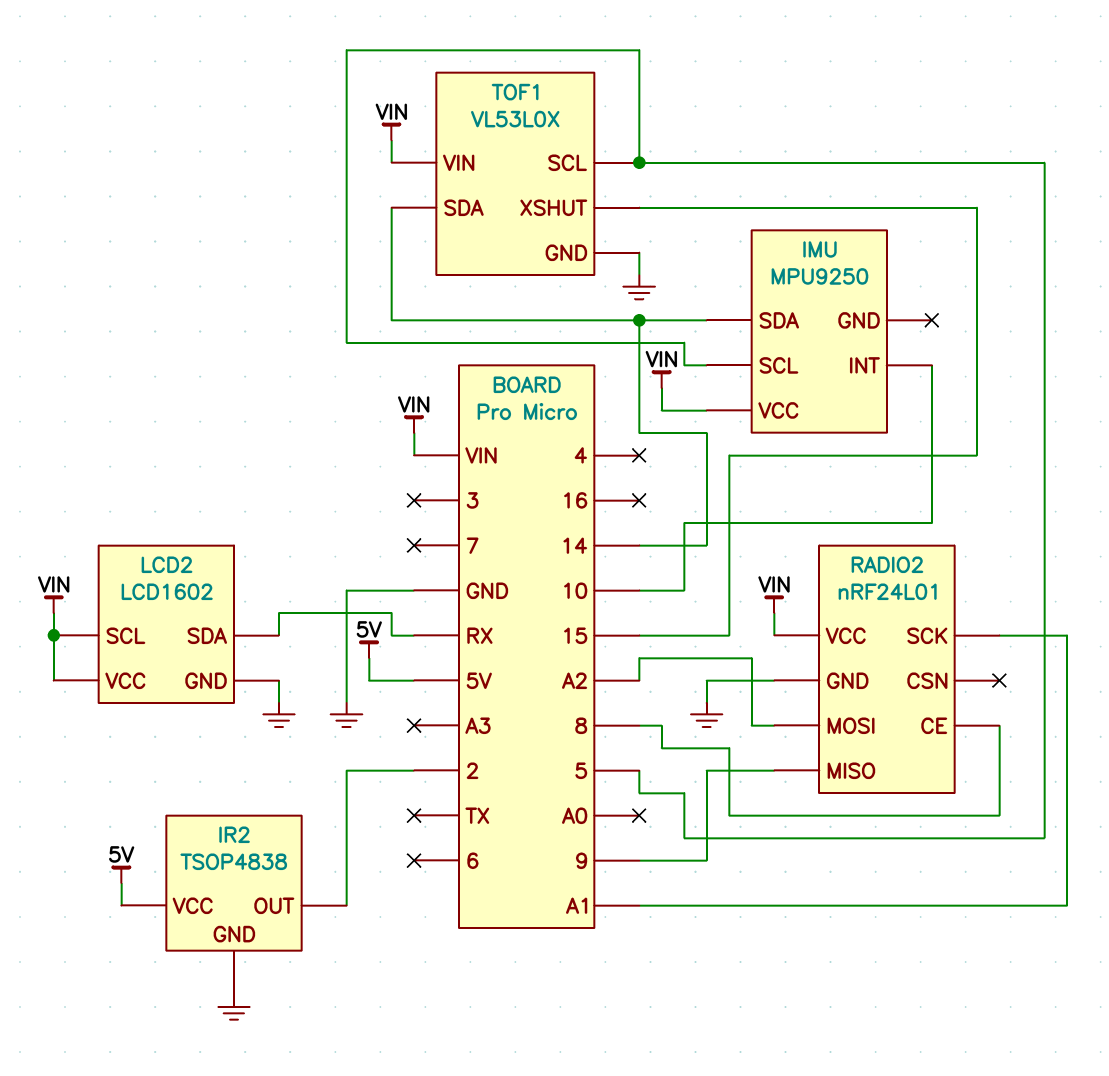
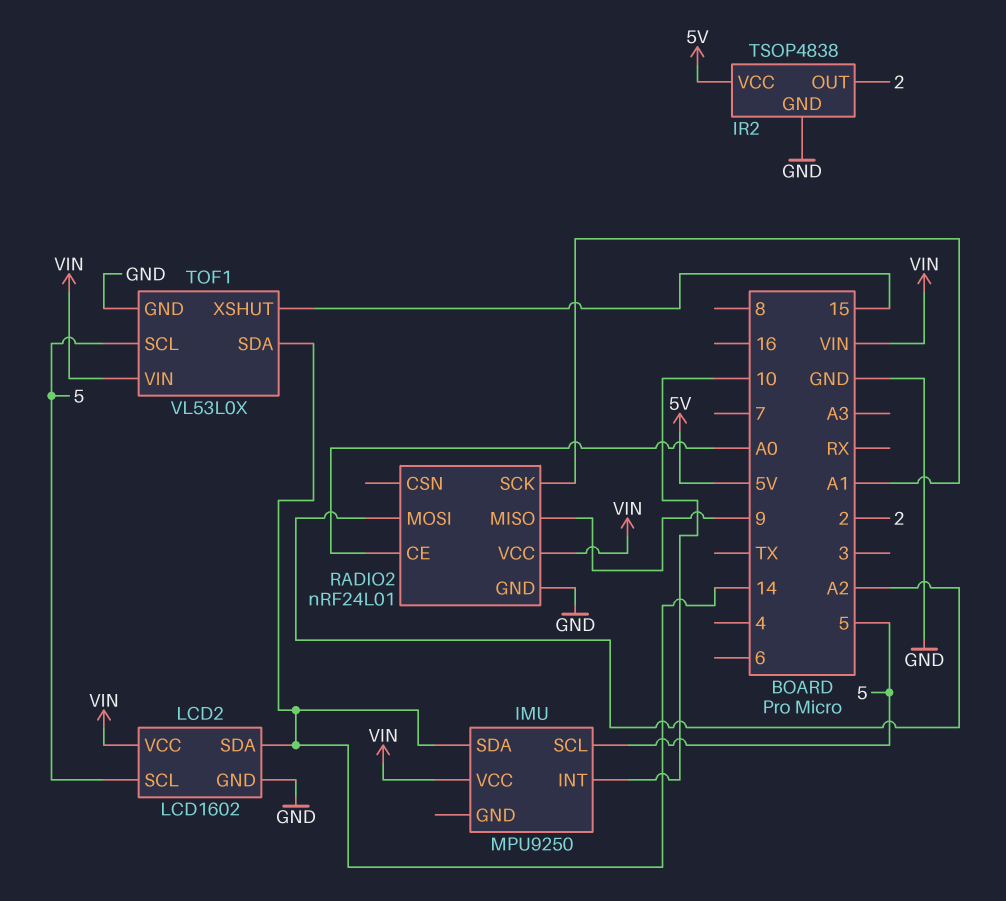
LCD2 pin SCL: VIN -> 5
LCD2 pin SDA: RX -> 14
RADIO2 pin CE: 8 -> A0

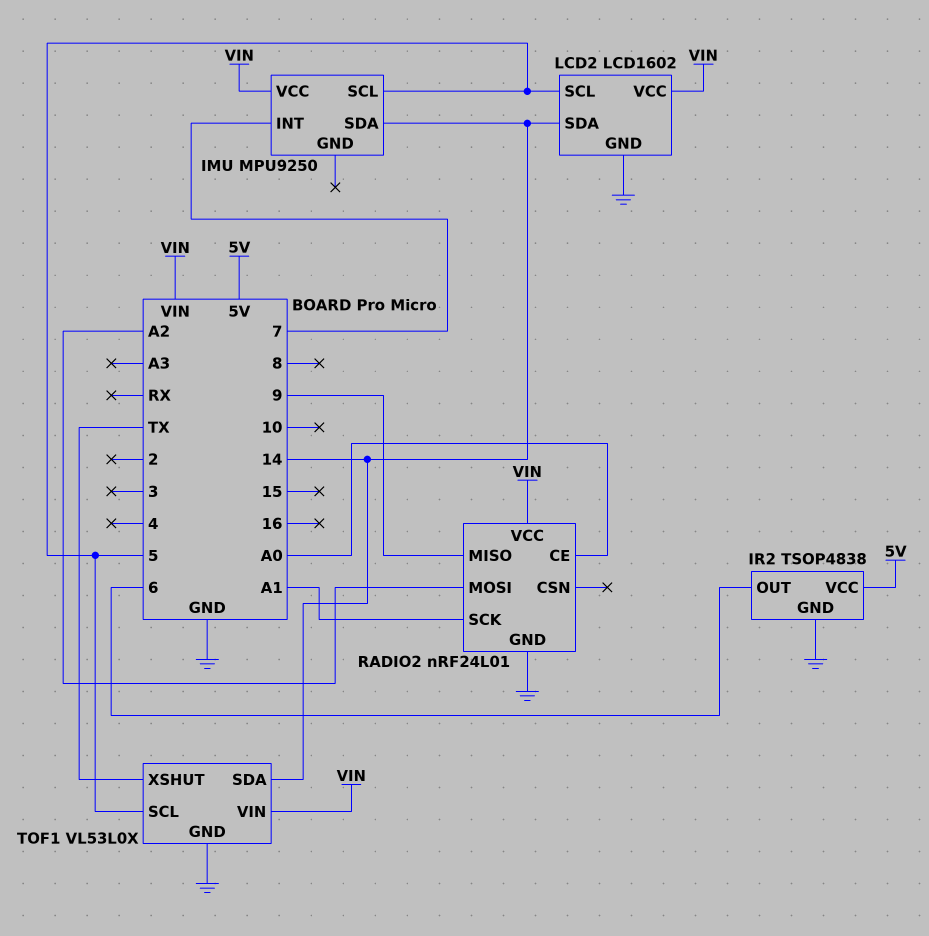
IMU pin INT: 10 -> 7
IR2 pin OUT: 2 -> 6
TOF1 pin XSHUT: 15 -> TX

